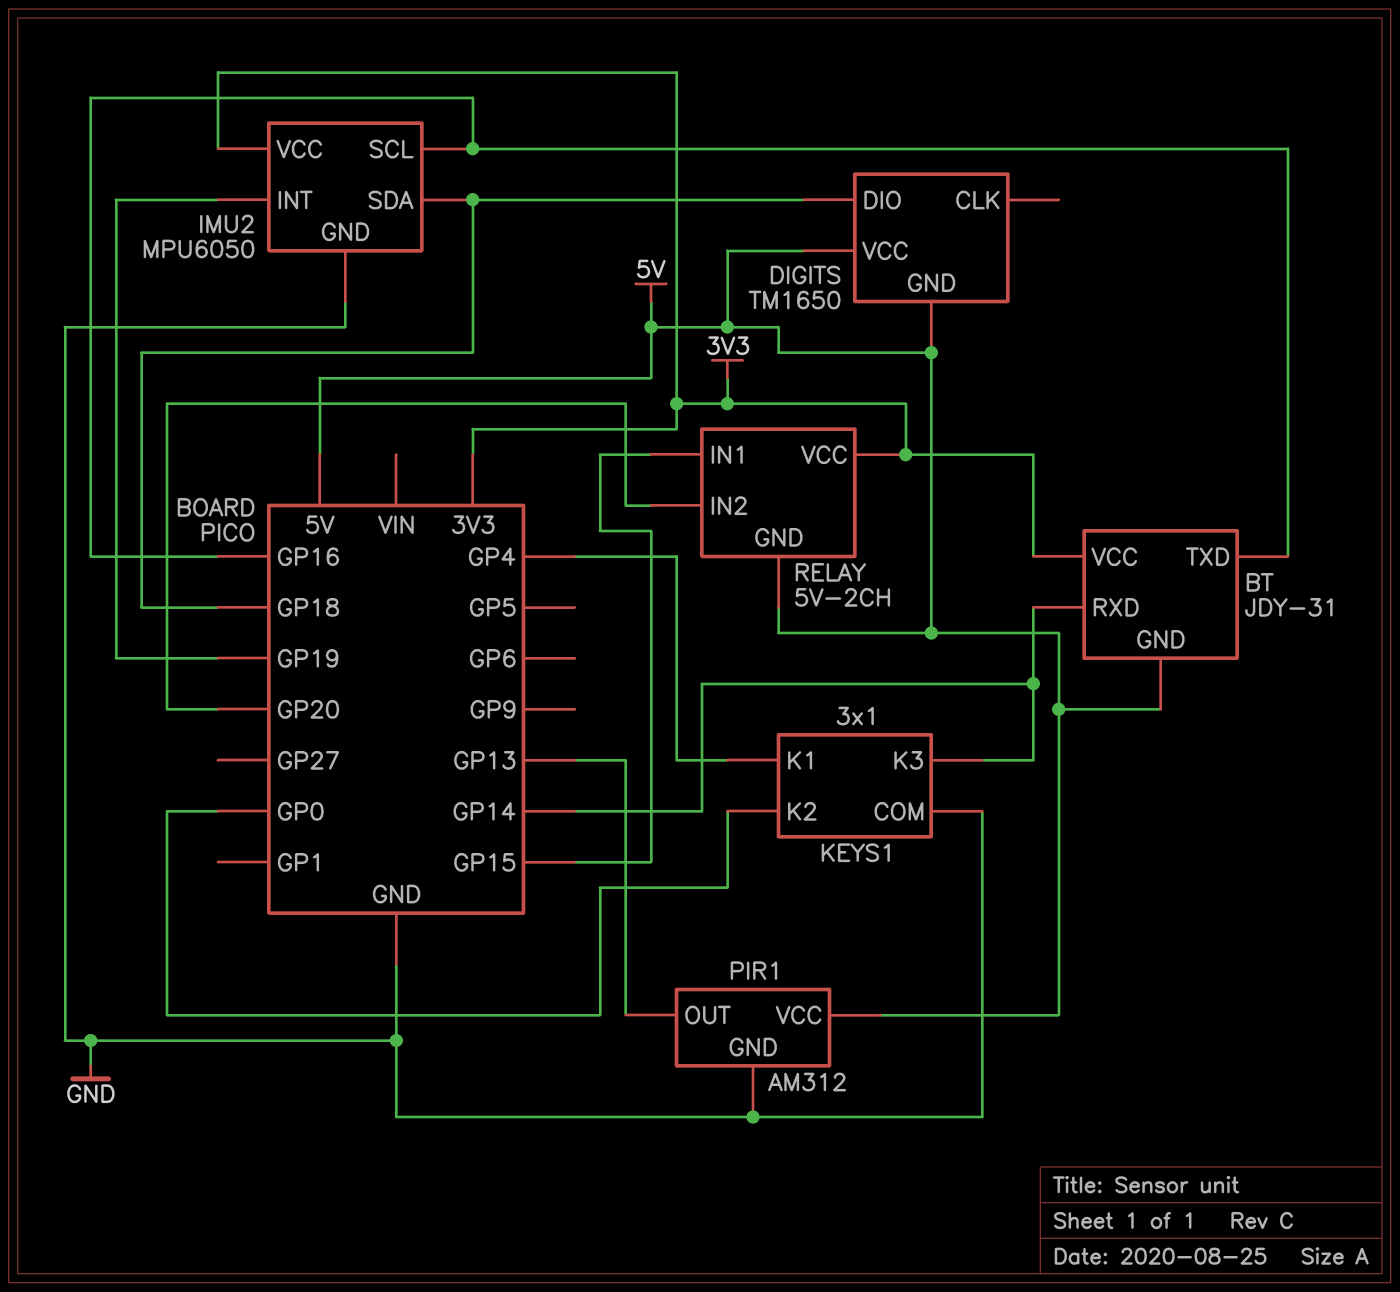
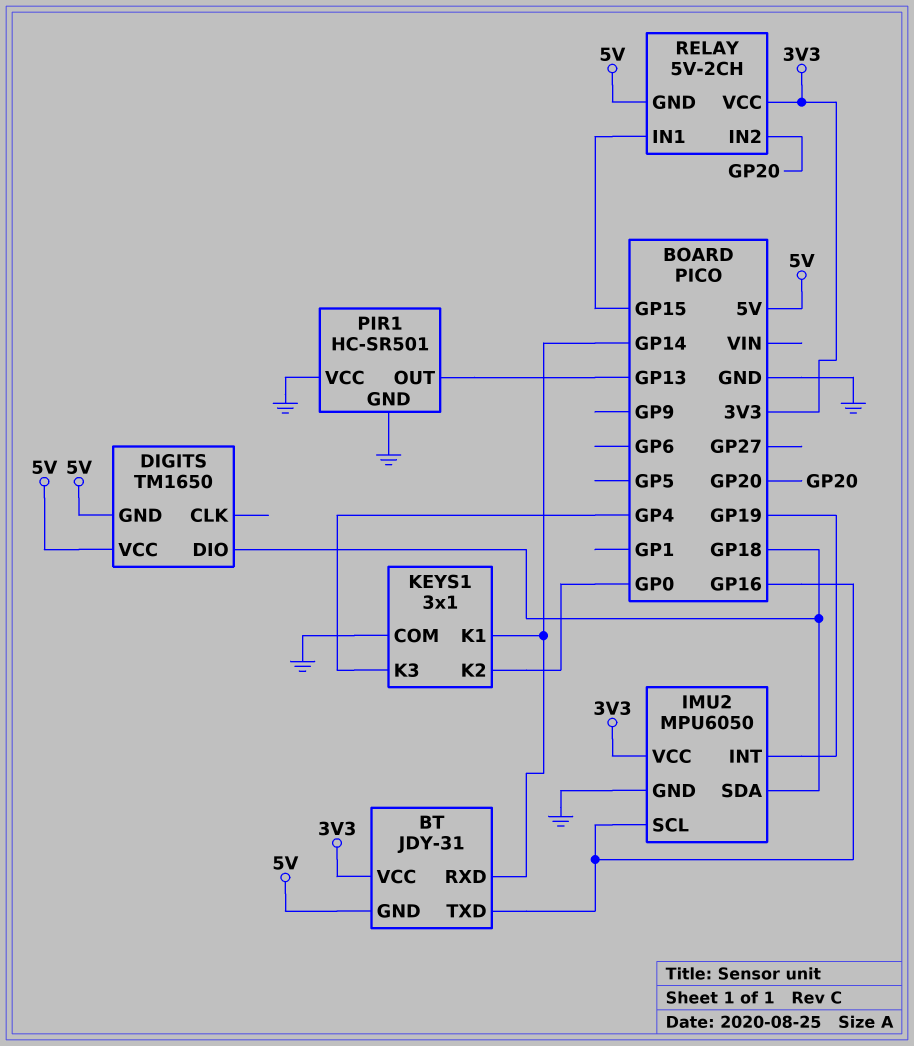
KEYS1 pin K1: GP4 -> GP14
KEYS1 pin K3: GP14 -> GP4
PIR1: AM312 -> HC-SR501
PIR1 pin VCC: 5V -> GND

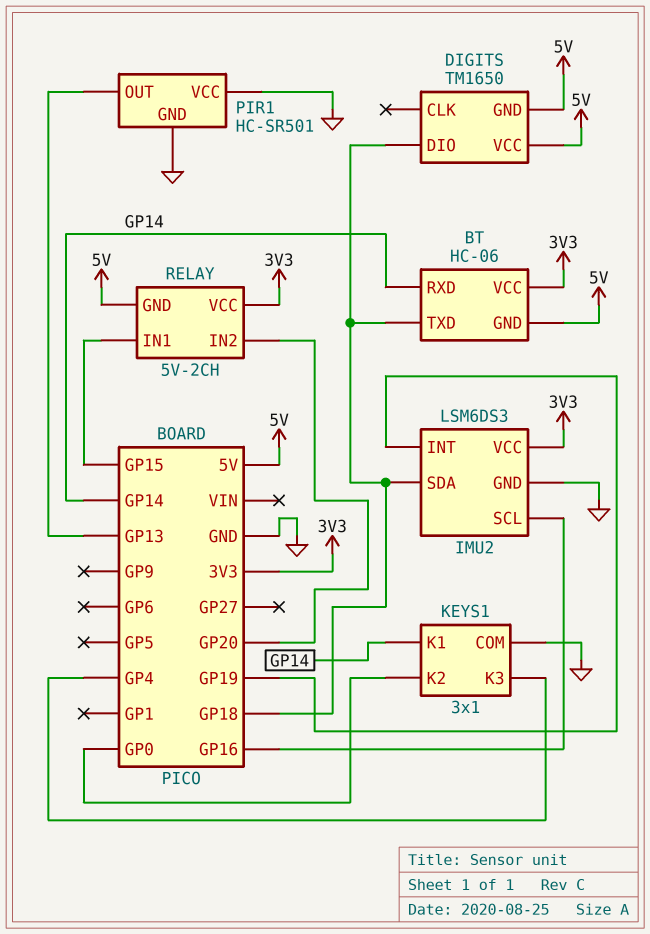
BT: JDY-31 -> HC-06
BT pin TXD: GP16 -> GP18
IMU2: MPU6050 -> LSM6DS3

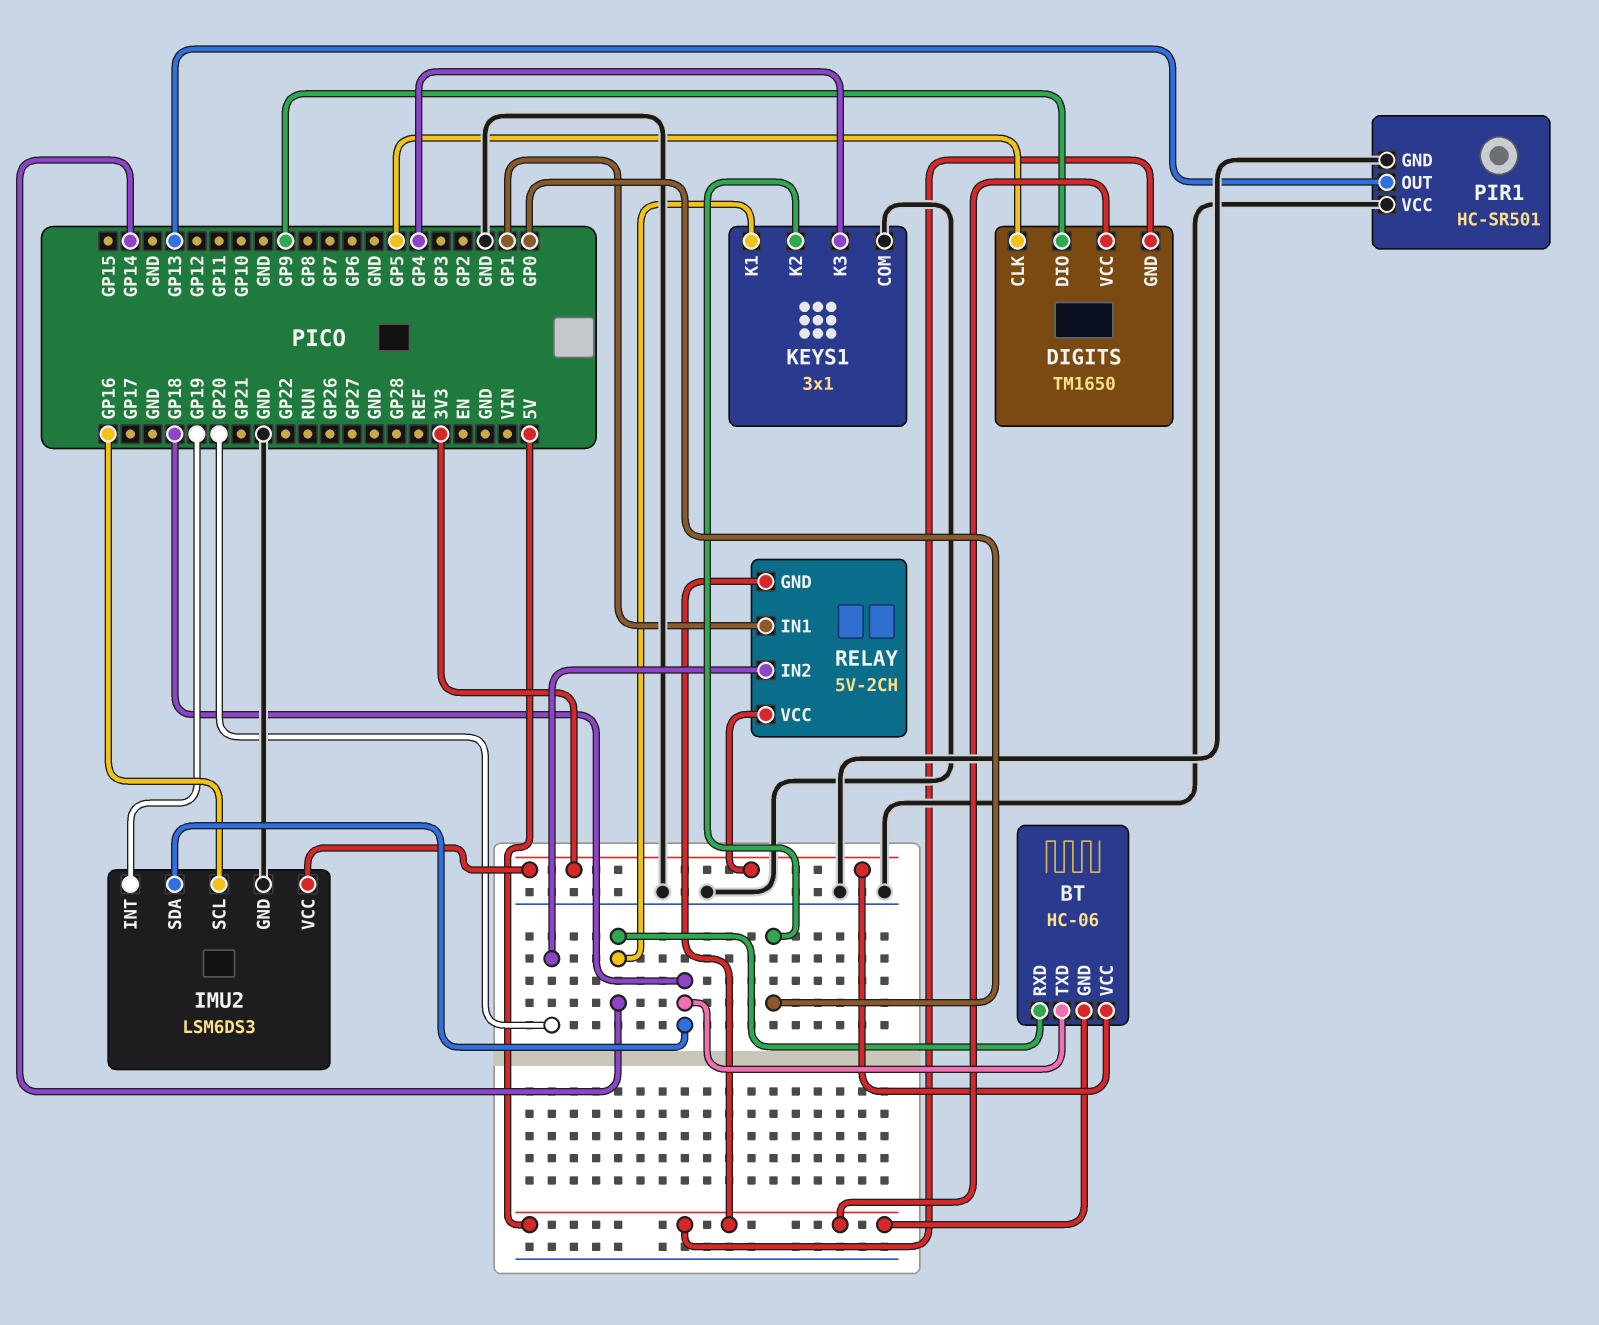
DIGITS pin CLK: none -> GP5
DIGITS pin DIO: GP18 -> GP9
RELAY pin IN1: GP15 -> GP1

